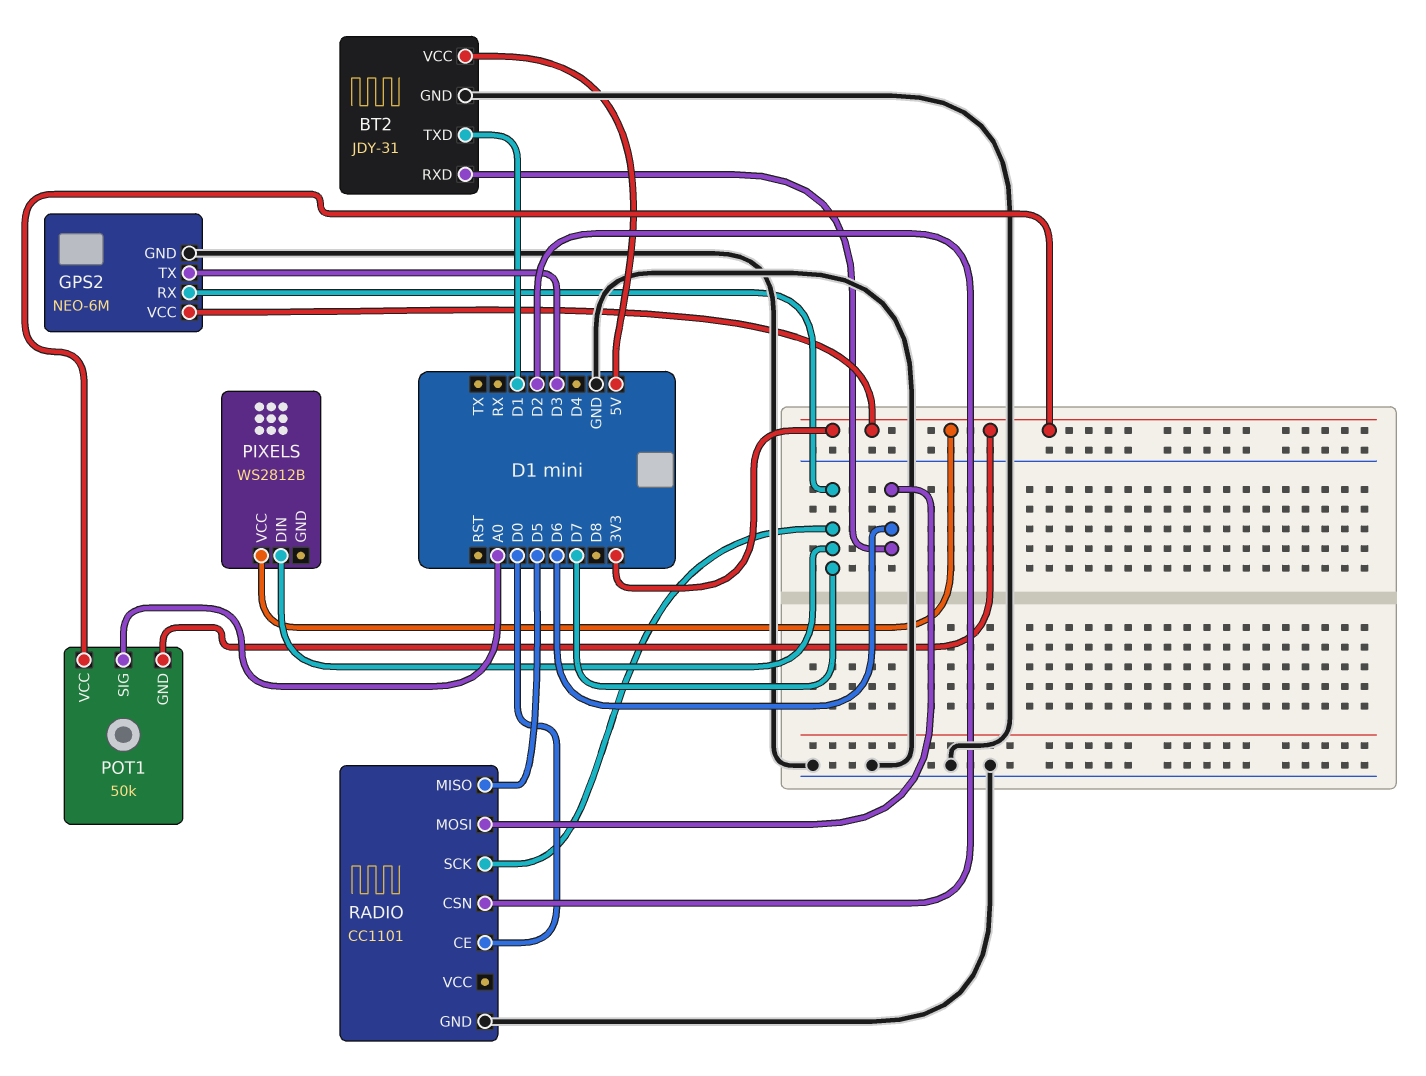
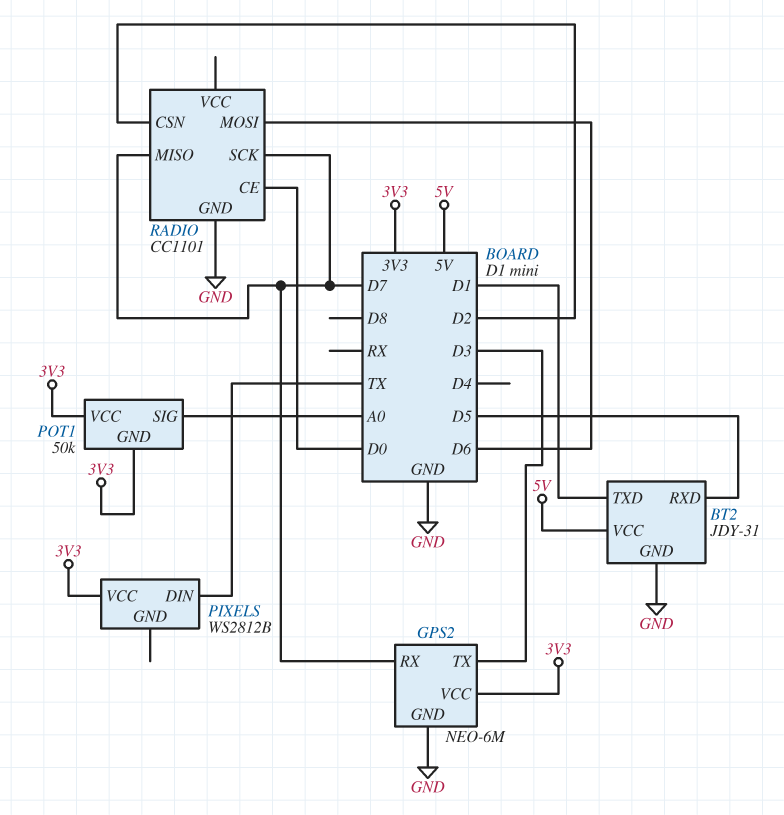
BT2 pin RXD: D6 -> D5
PIXELS pin DIN: D7 -> TX
RADIO pin MISO: D5 -> D7

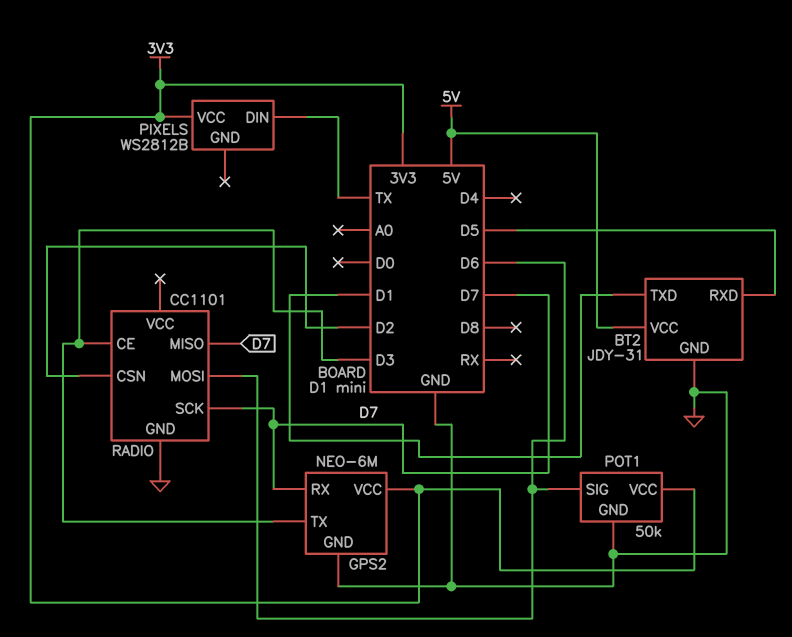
POT1 pin GND: 3V3 -> GND
POT1 pin SIG: A0 -> D6
RADIO pin CE: D0 -> D3

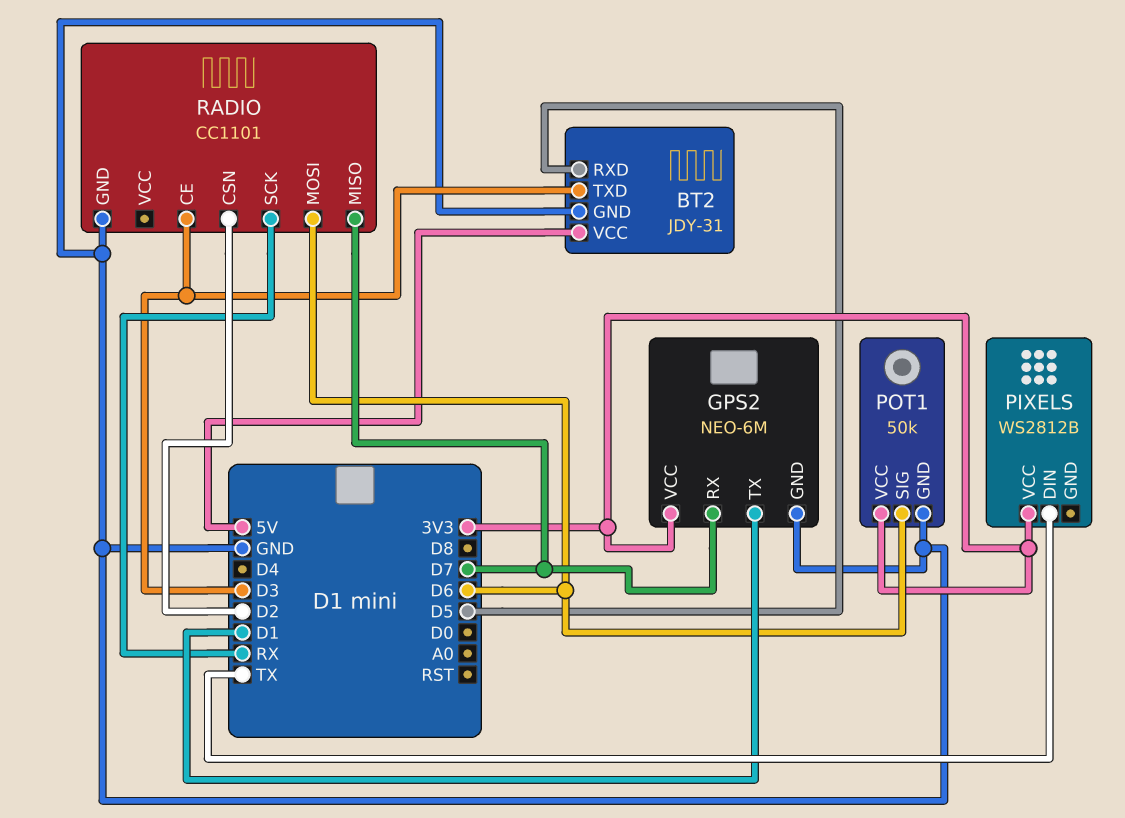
BT2 pin TXD: D1 -> D3
GPS2 pin TX: D3 -> D1
RADIO pin SCK: D7 -> RX

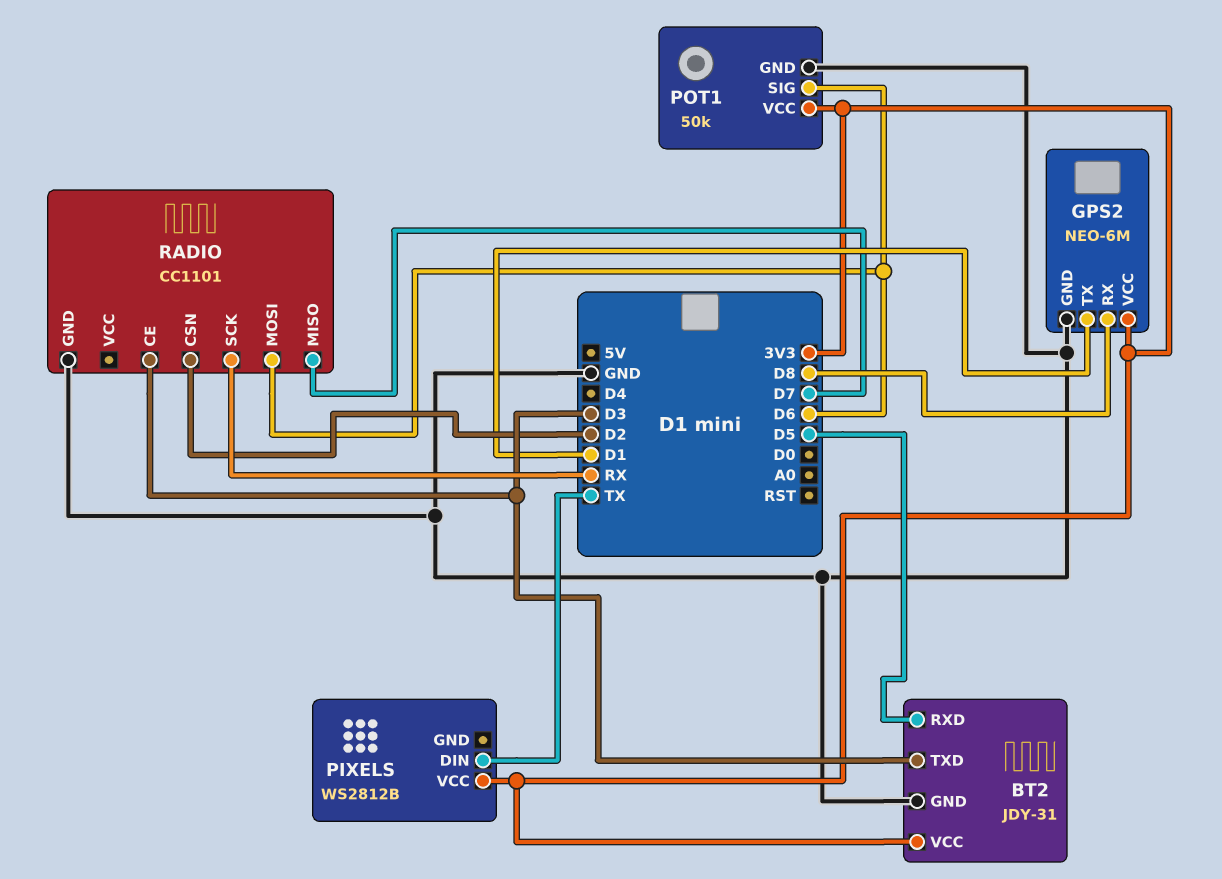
BT2 pin VCC: 5V -> 3V3
GPS2 pin RX: D7 -> D8

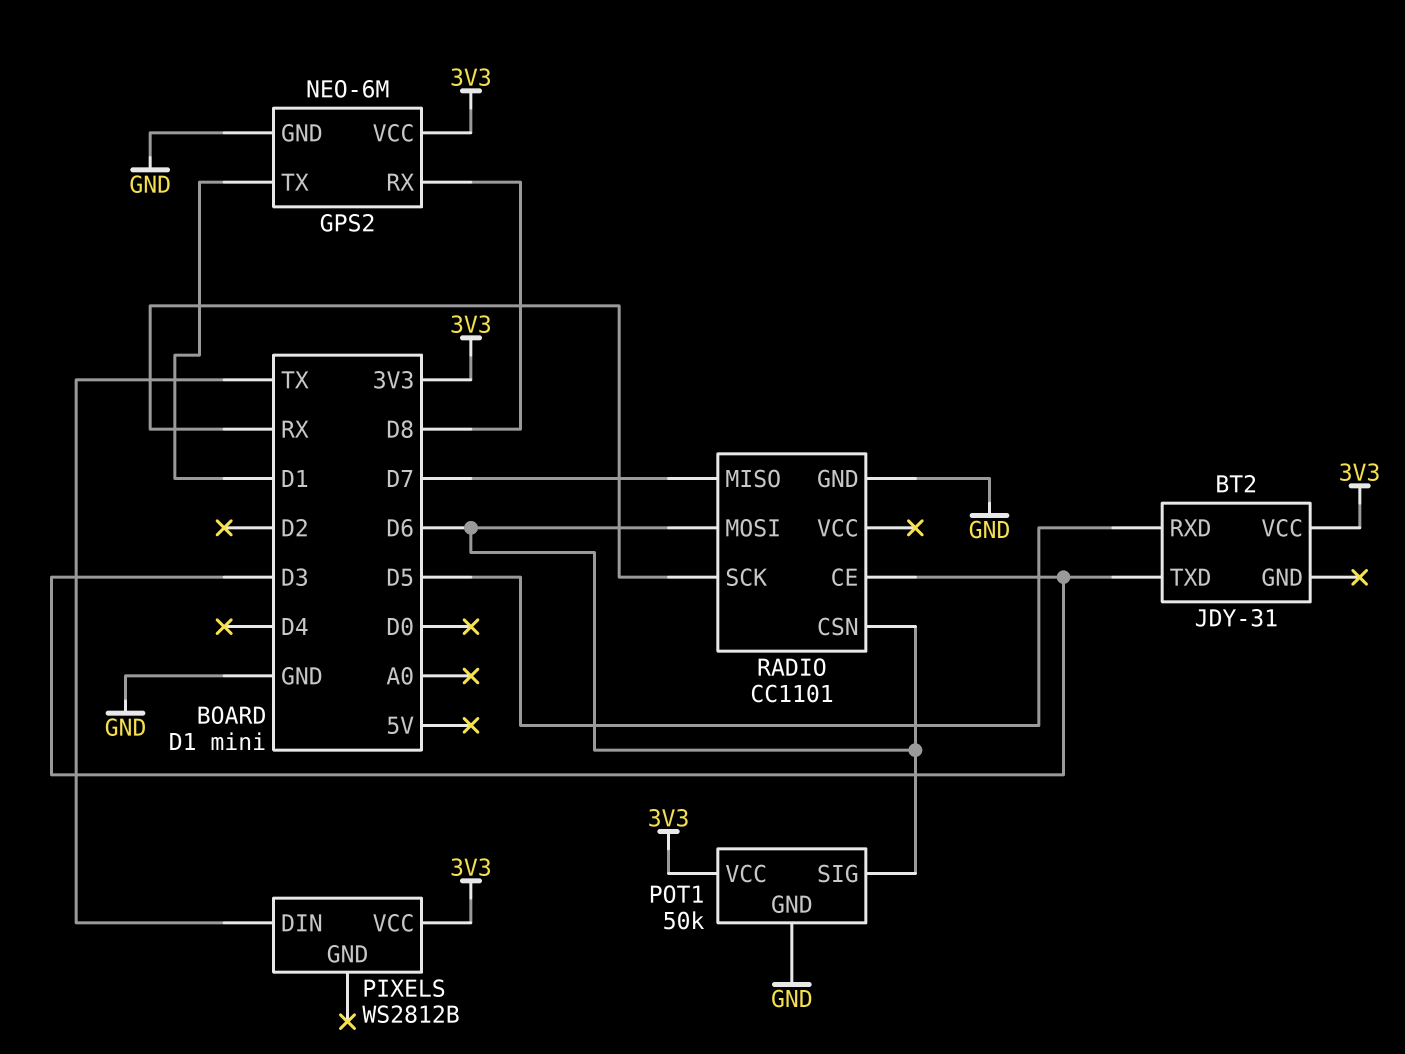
BT2 pin GND: GND -> none
RADIO pin CSN: D2 -> D6

